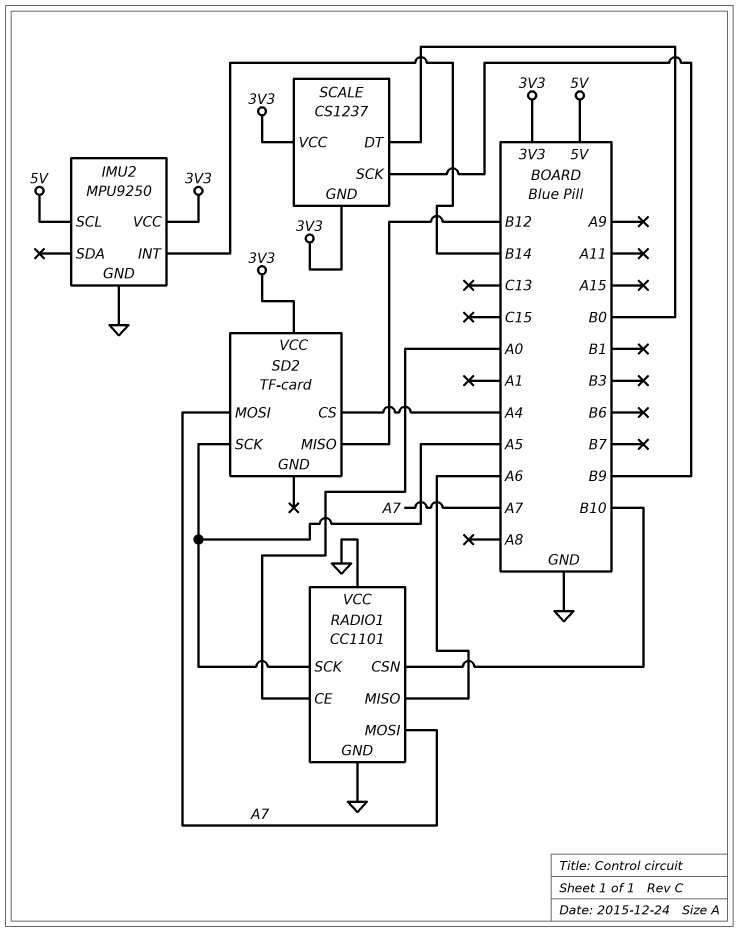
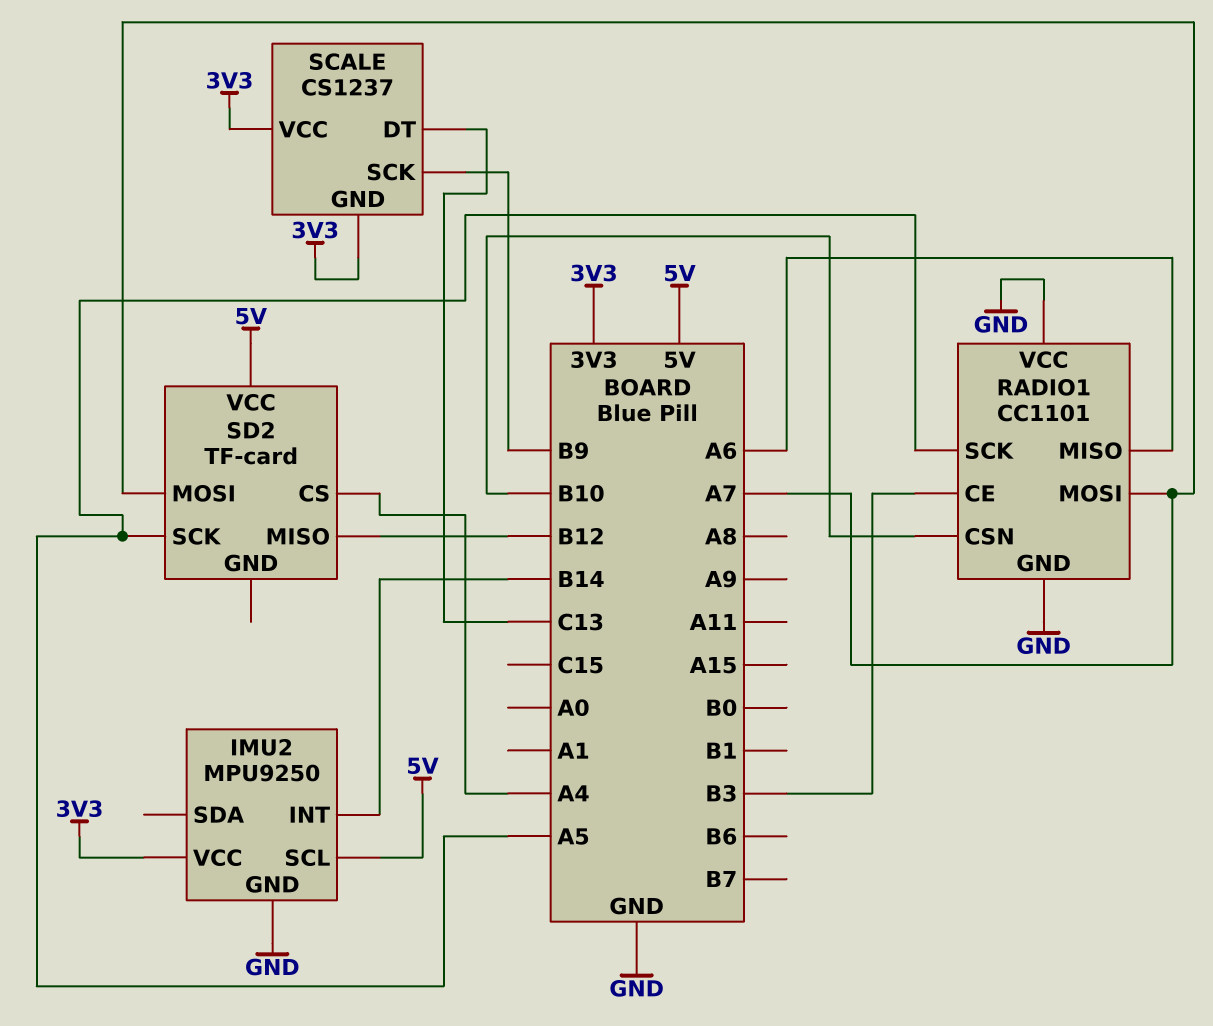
RADIO1 pin CE: A0 -> B3
SCALE pin DT: B0 -> C13
SD2 pin VCC: 3V3 -> 5V

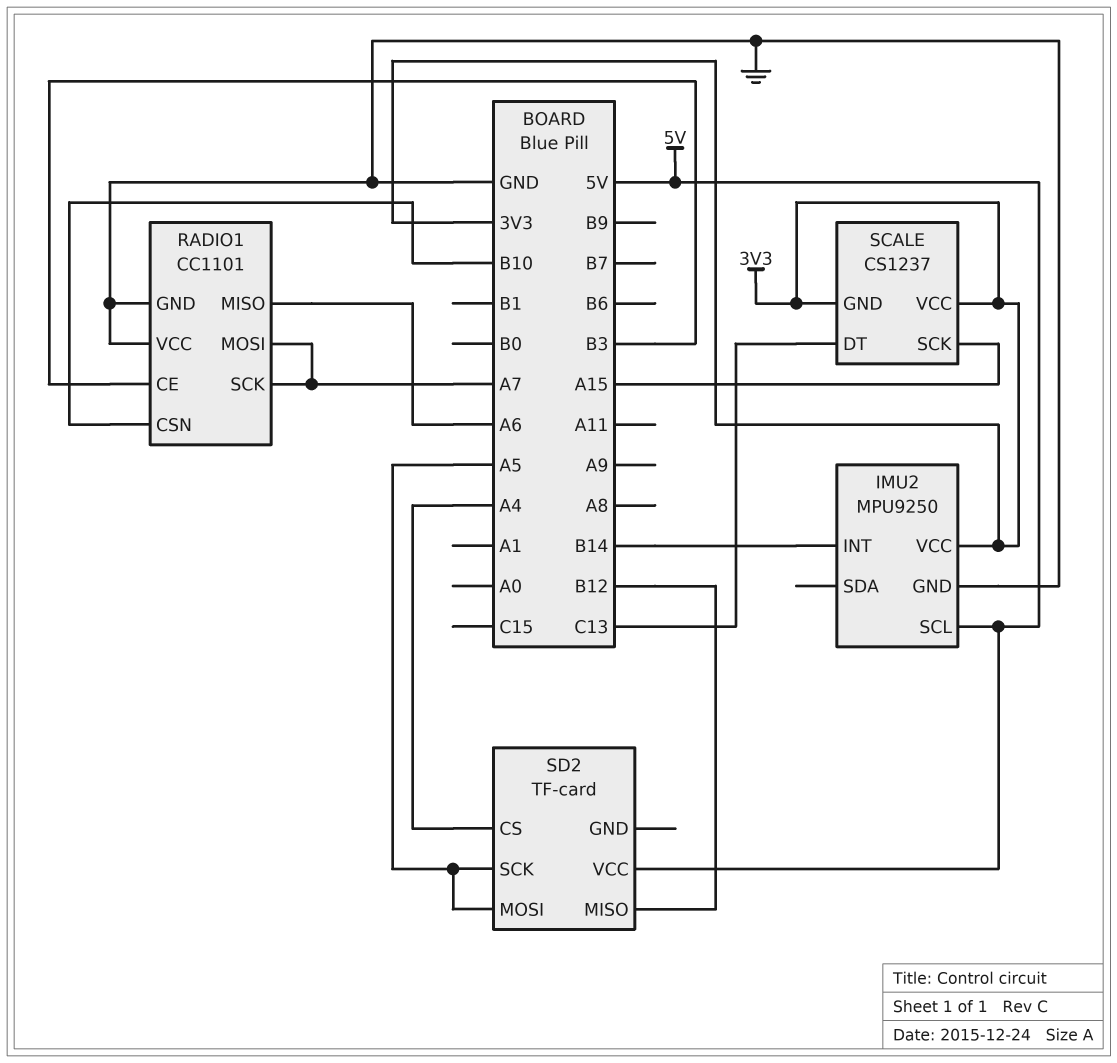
RADIO1 pin SCK: A5 -> A7
SCALE pin SCK: B9 -> A15
SD2 pin MOSI: A7 -> A5

